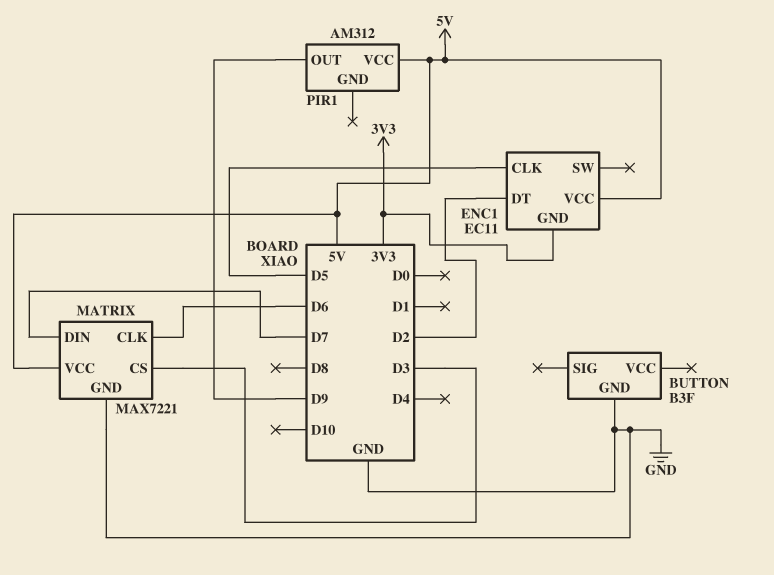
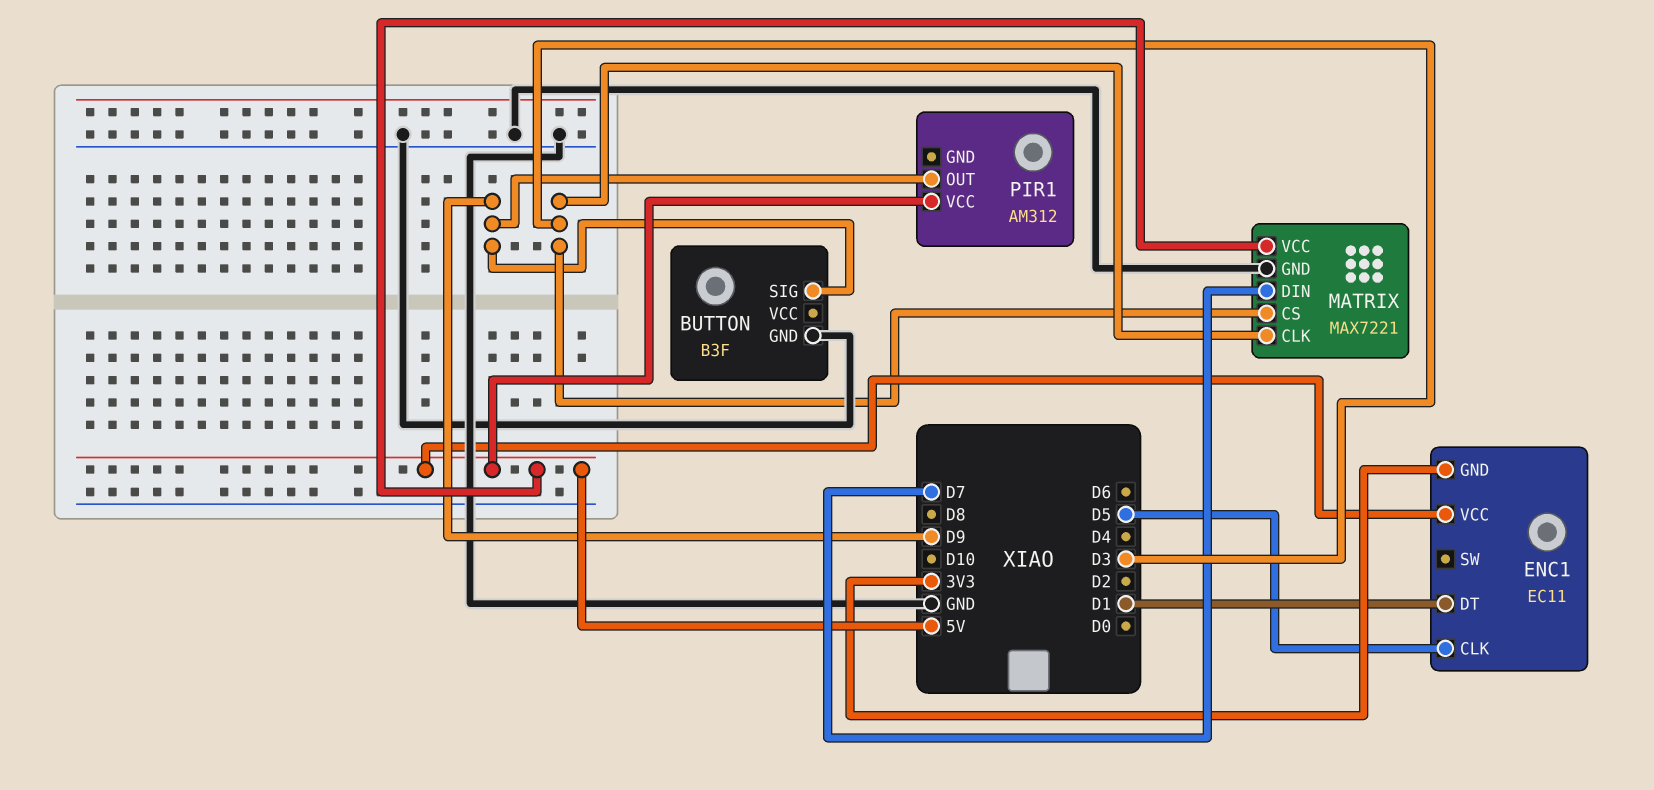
BUTTON pin SIG: none -> D9
ENC1 pin DT: D2 -> D1
MATRIX pin CLK: D6 -> D3

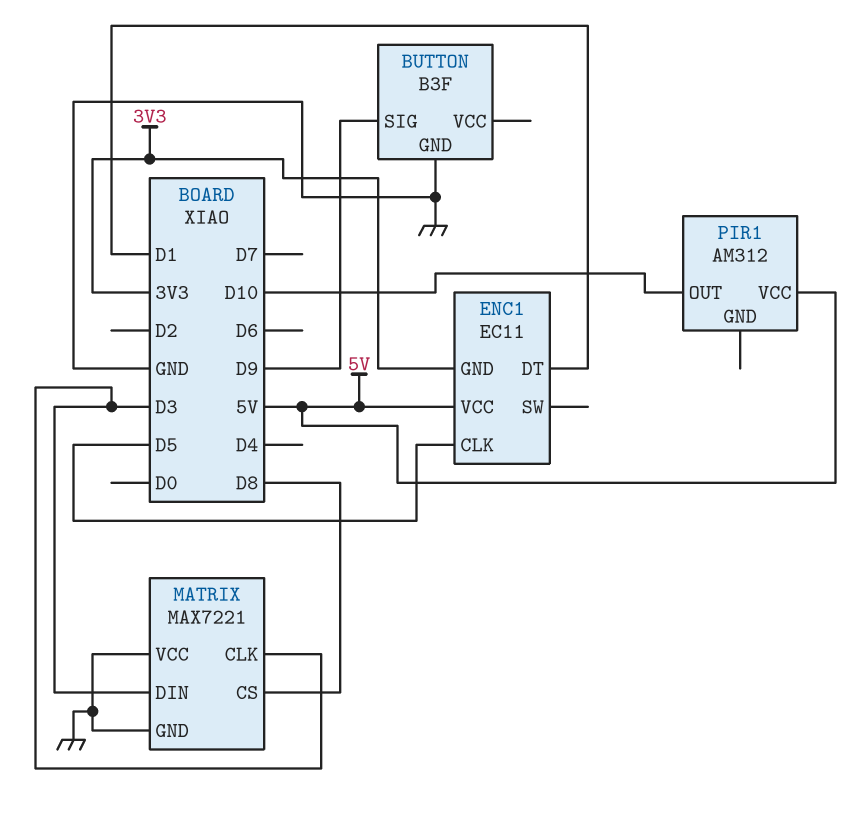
MATRIX pin CS: D3 -> D8
MATRIX pin DIN: D7 -> D3
MATRIX pin VCC: 5V -> GND
PIR1 pin OUT: D9 -> D10

